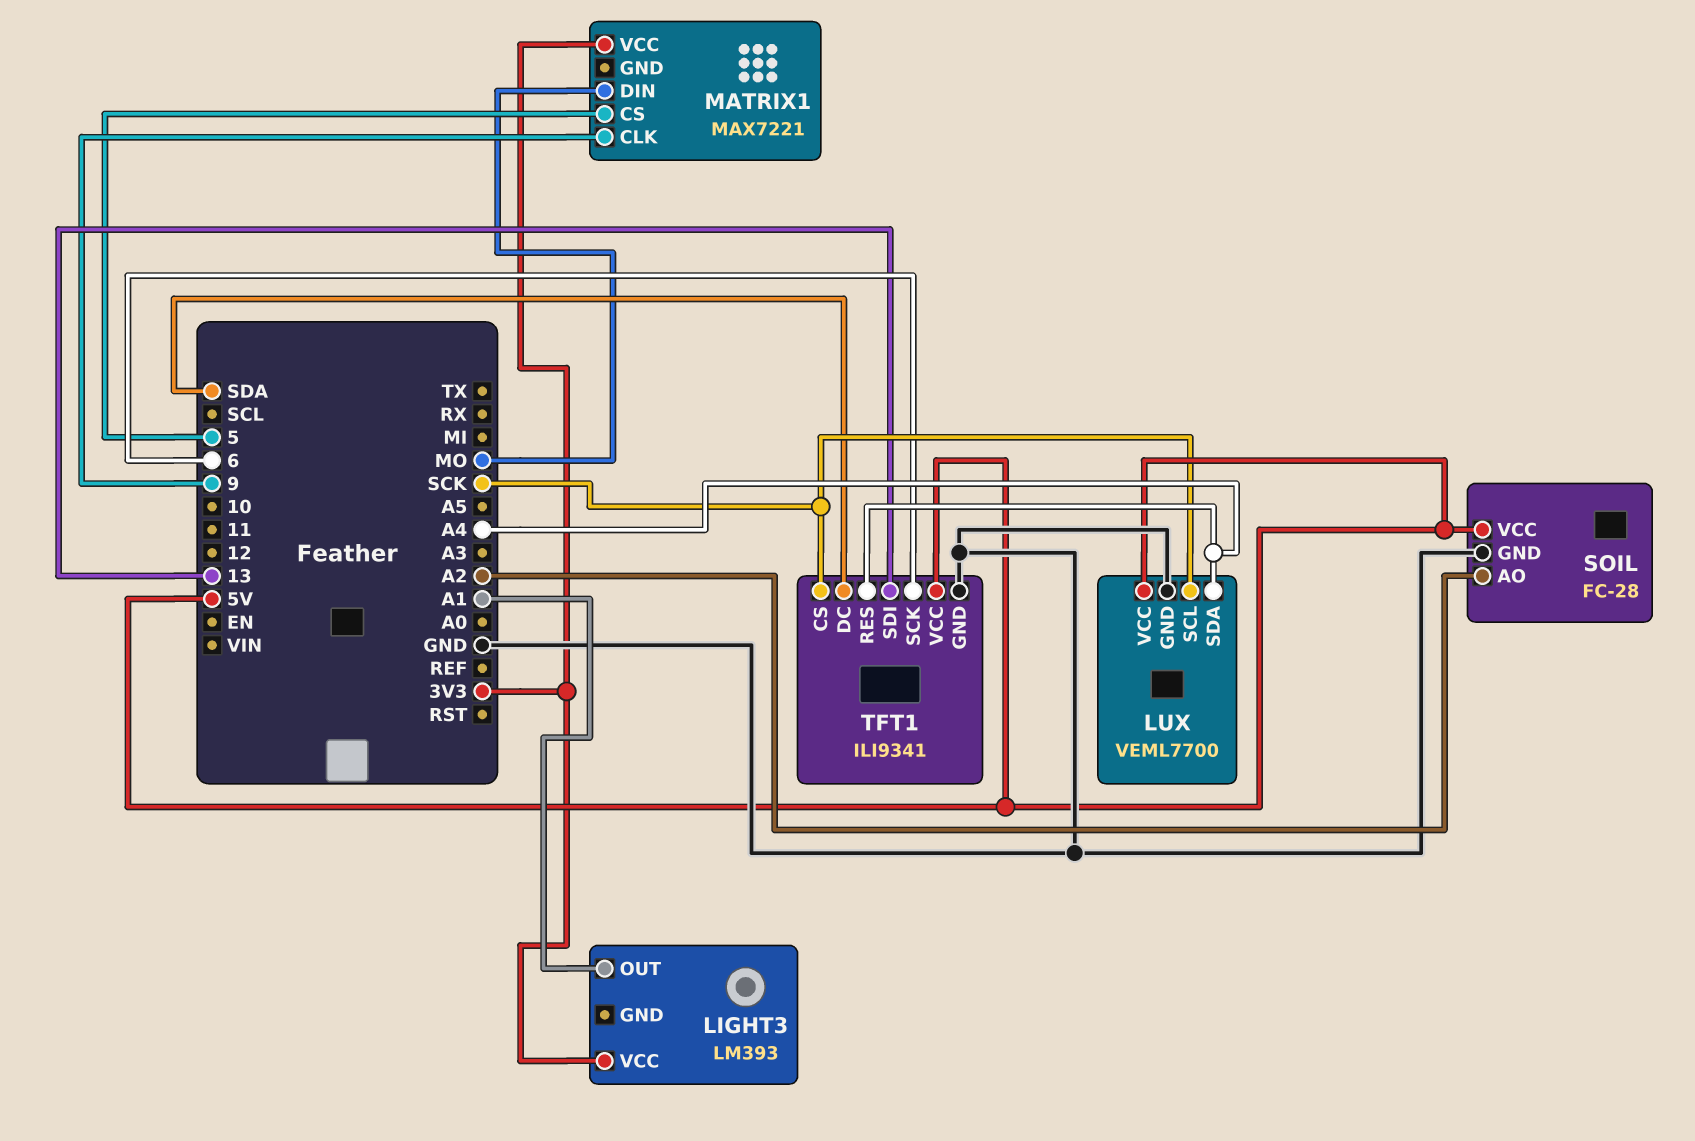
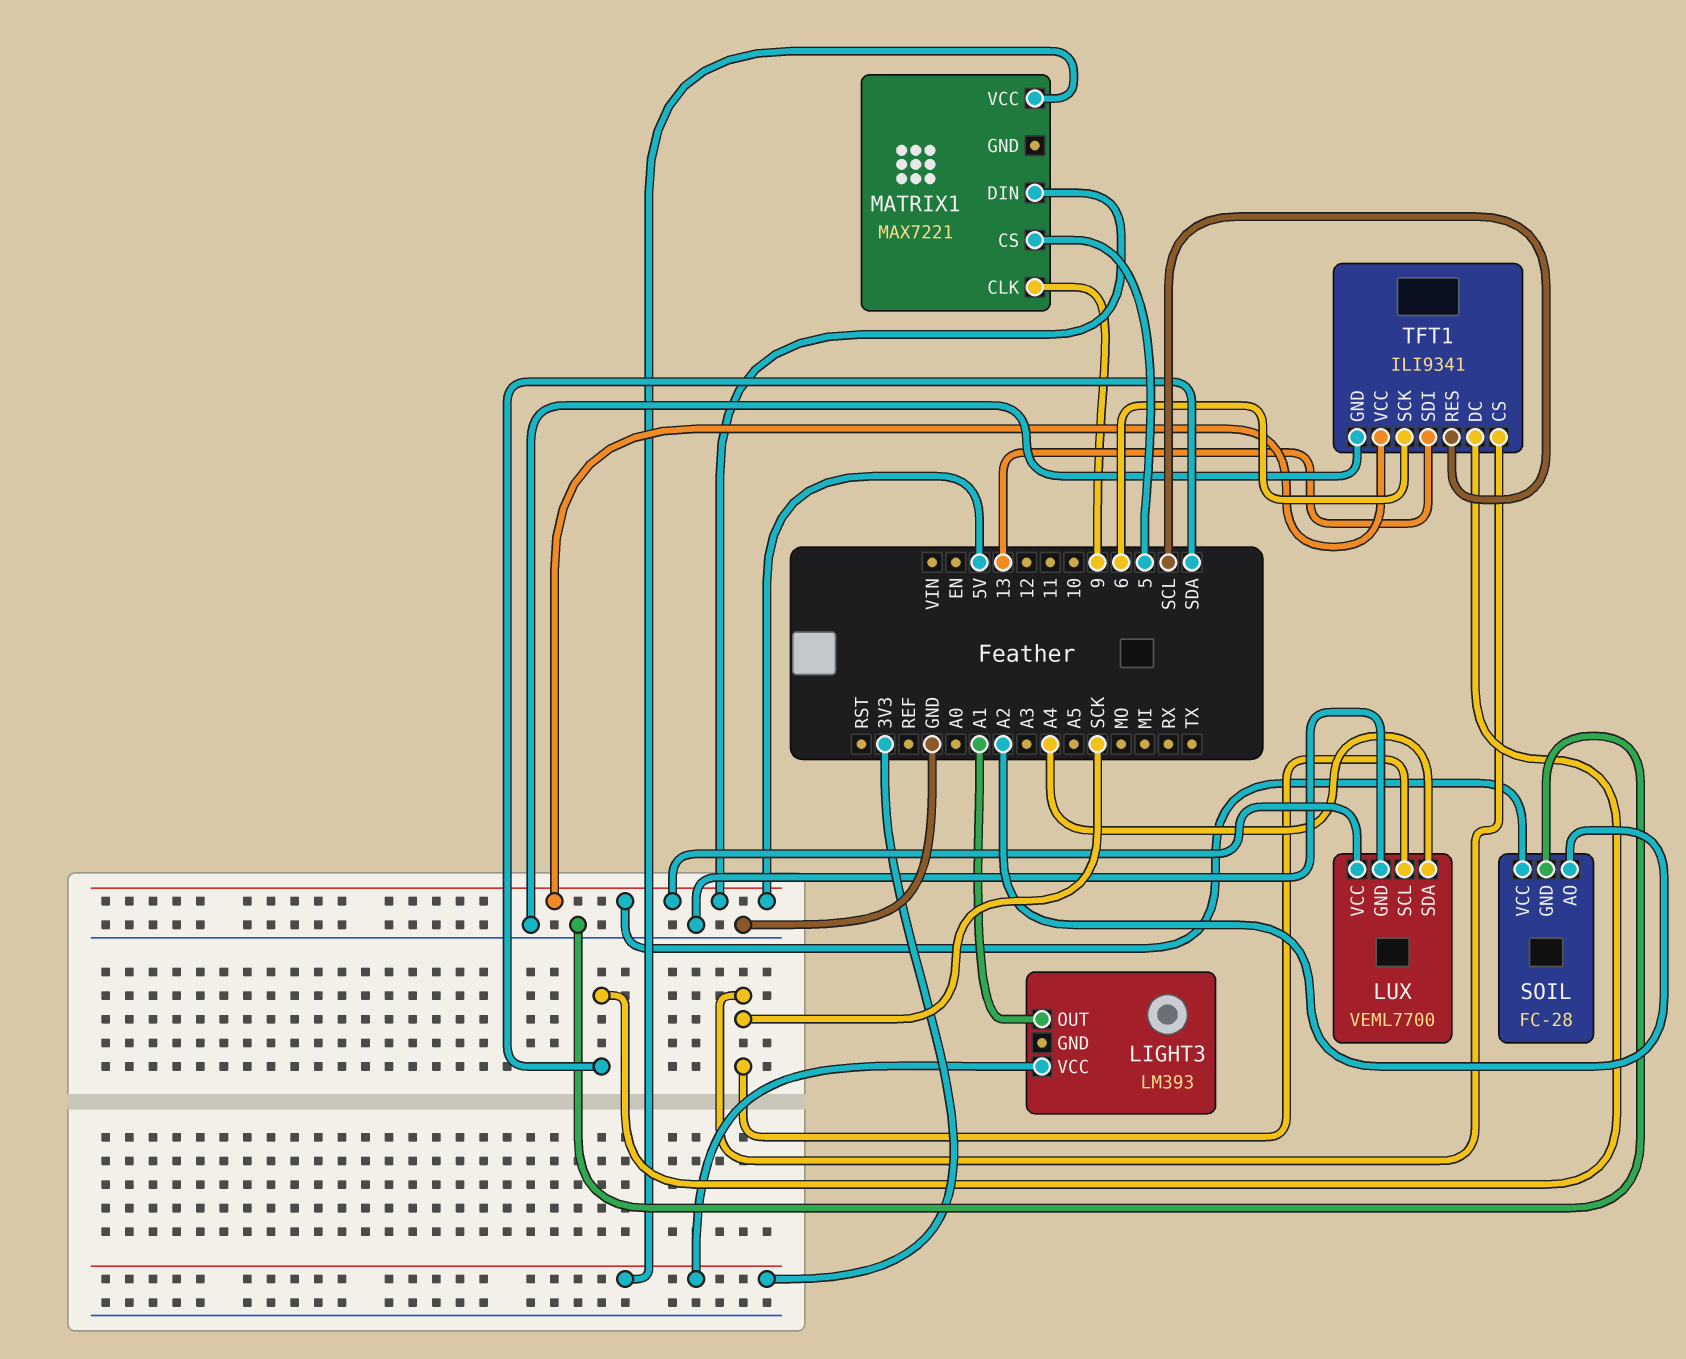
MATRIX1 pin DIN: MO -> 5V
TFT1 pin RES: A4 -> SCL

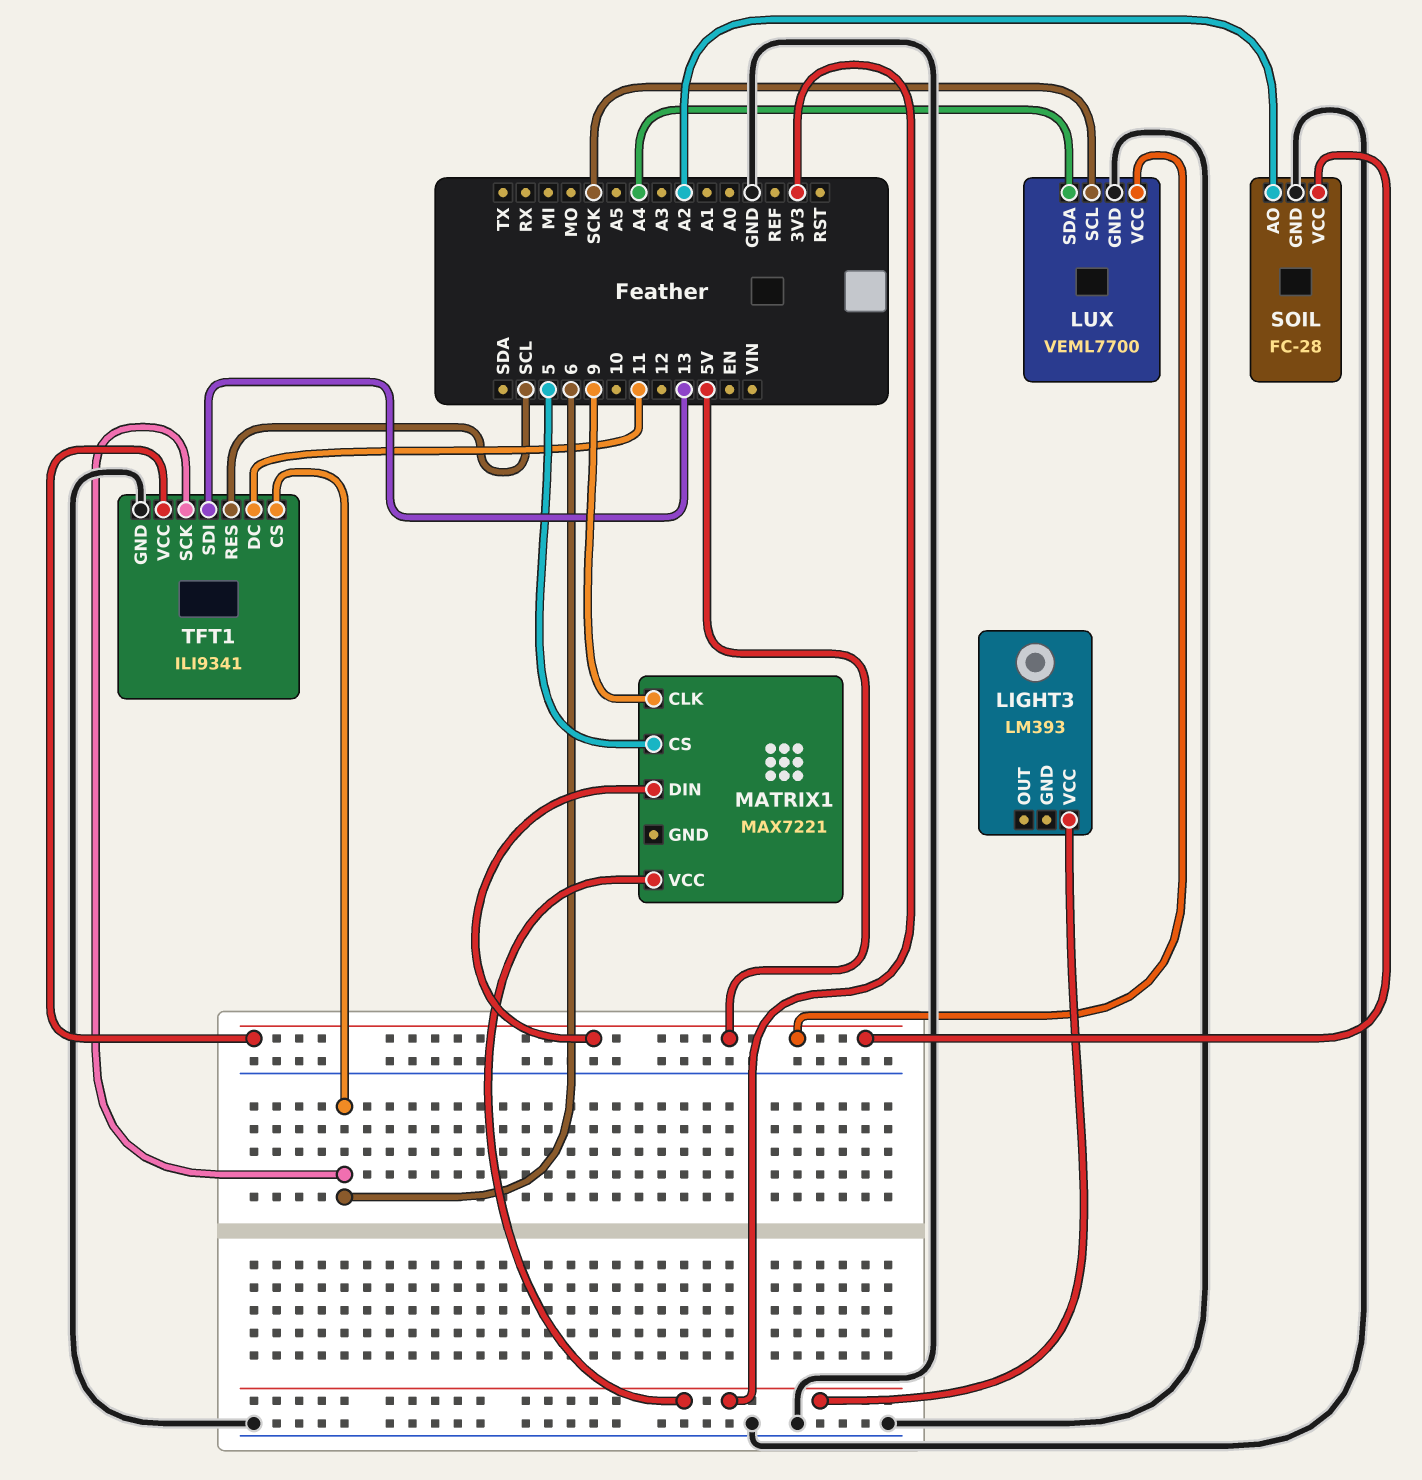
LIGHT3 pin OUT: A1 -> none
TFT1 pin CS: SCK -> 6
TFT1 pin DC: SDA -> 11

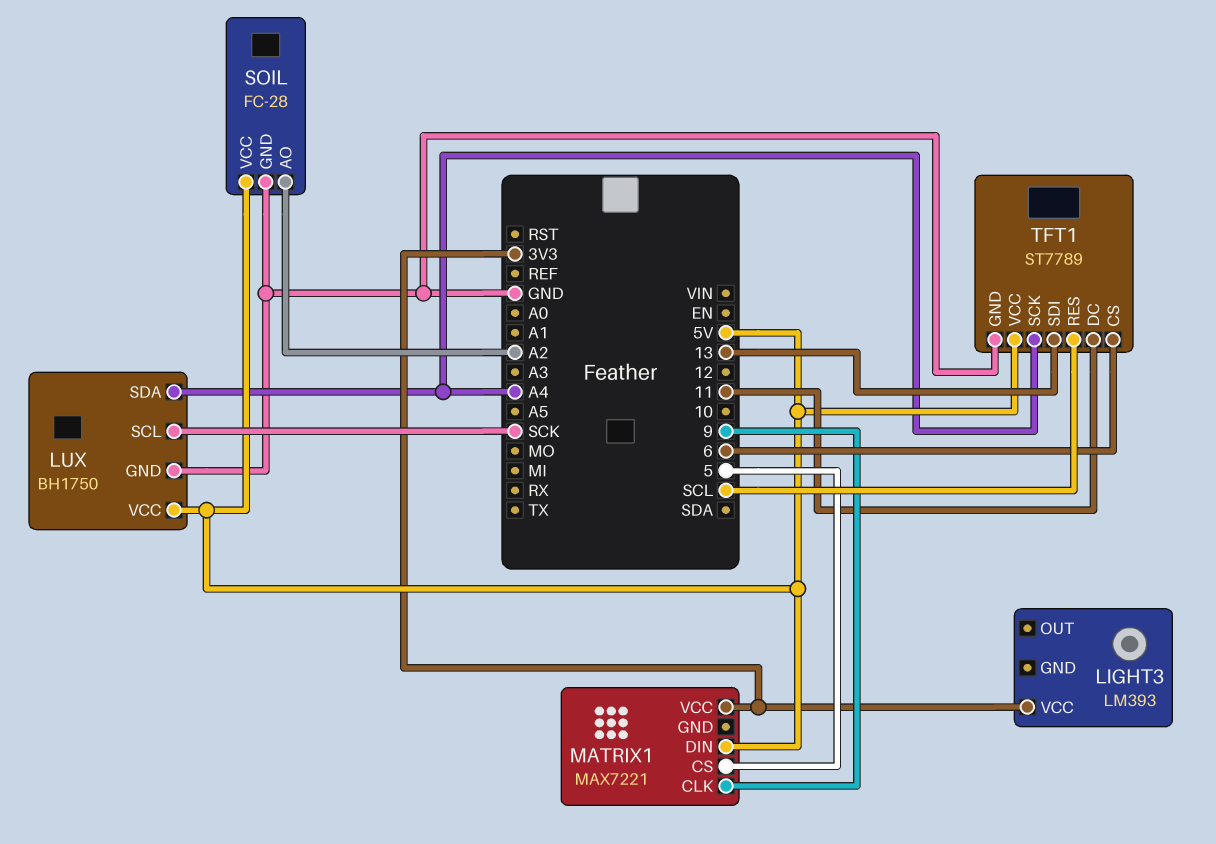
LUX: VEML7700 -> BH1750
TFT1: ILI9341 -> ST7789
TFT1 pin SCK: 6 -> A4

